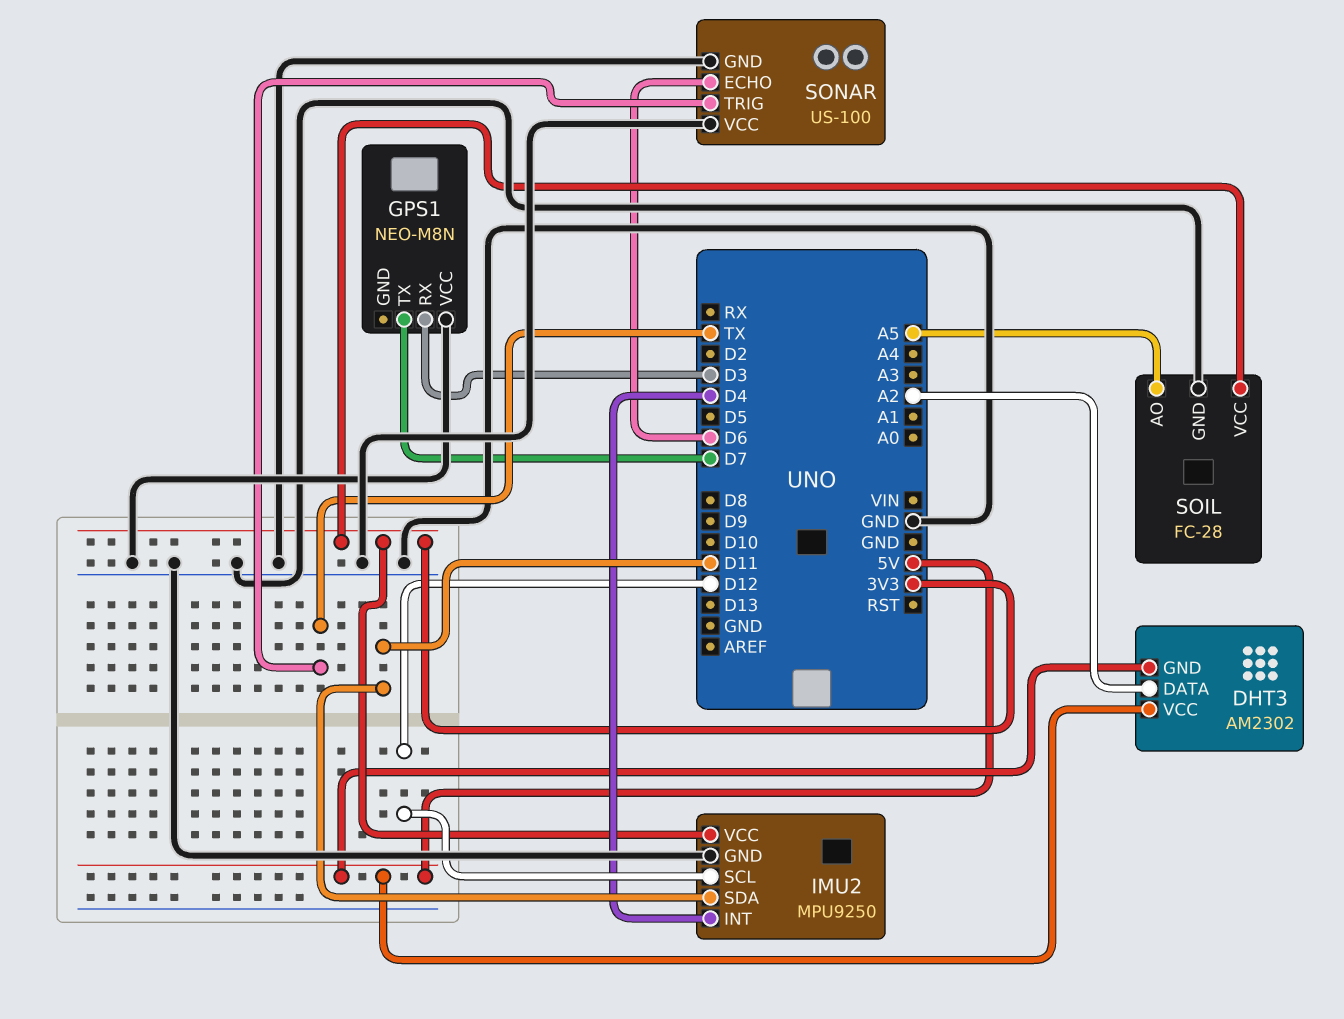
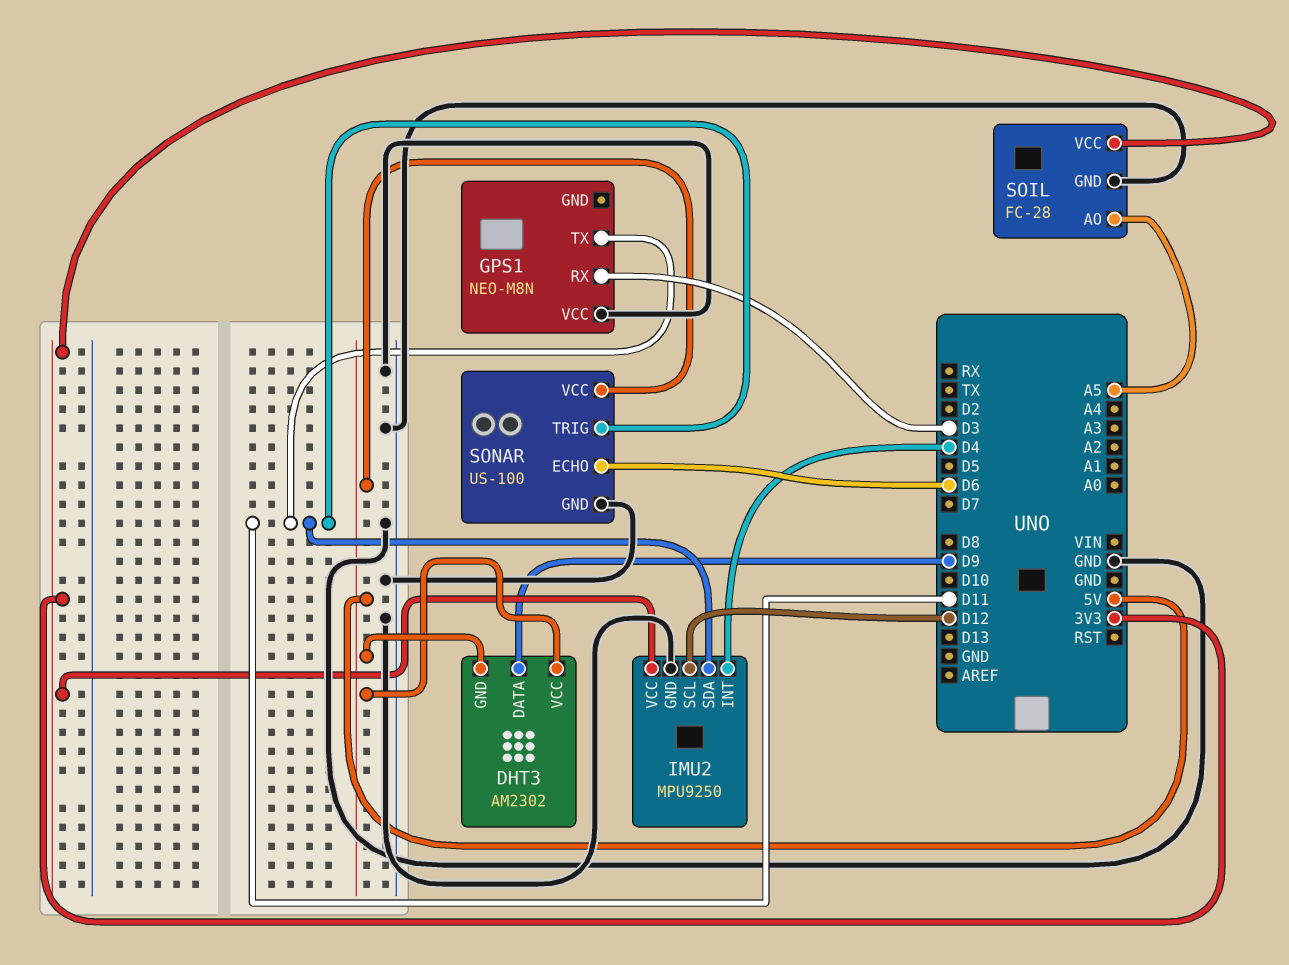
DHT3 pin DATA: A2 -> D9
GPS1 pin TX: D7 -> D11
SONAR pin TRIG: TX -> D11
SONAR pin VCC: GND -> 5V

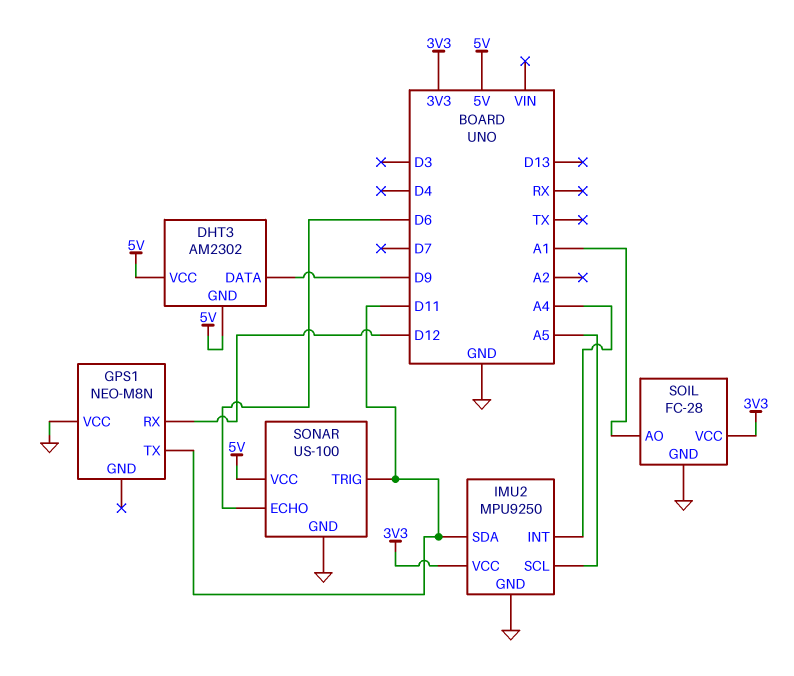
GPS1 pin RX: D3 -> D12
IMU2 pin INT: D4 -> A4
IMU2 pin SCL: D12 -> A5
SOIL pin AO: A5 -> A1

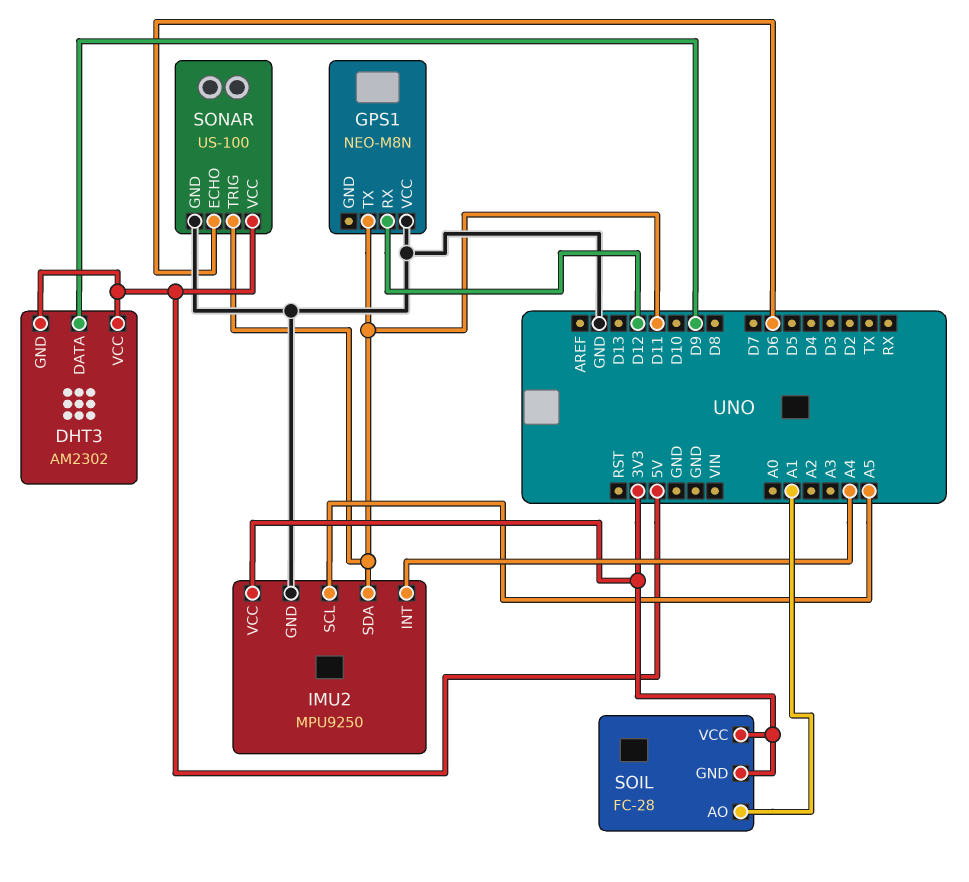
SOIL pin GND: GND -> 3V3

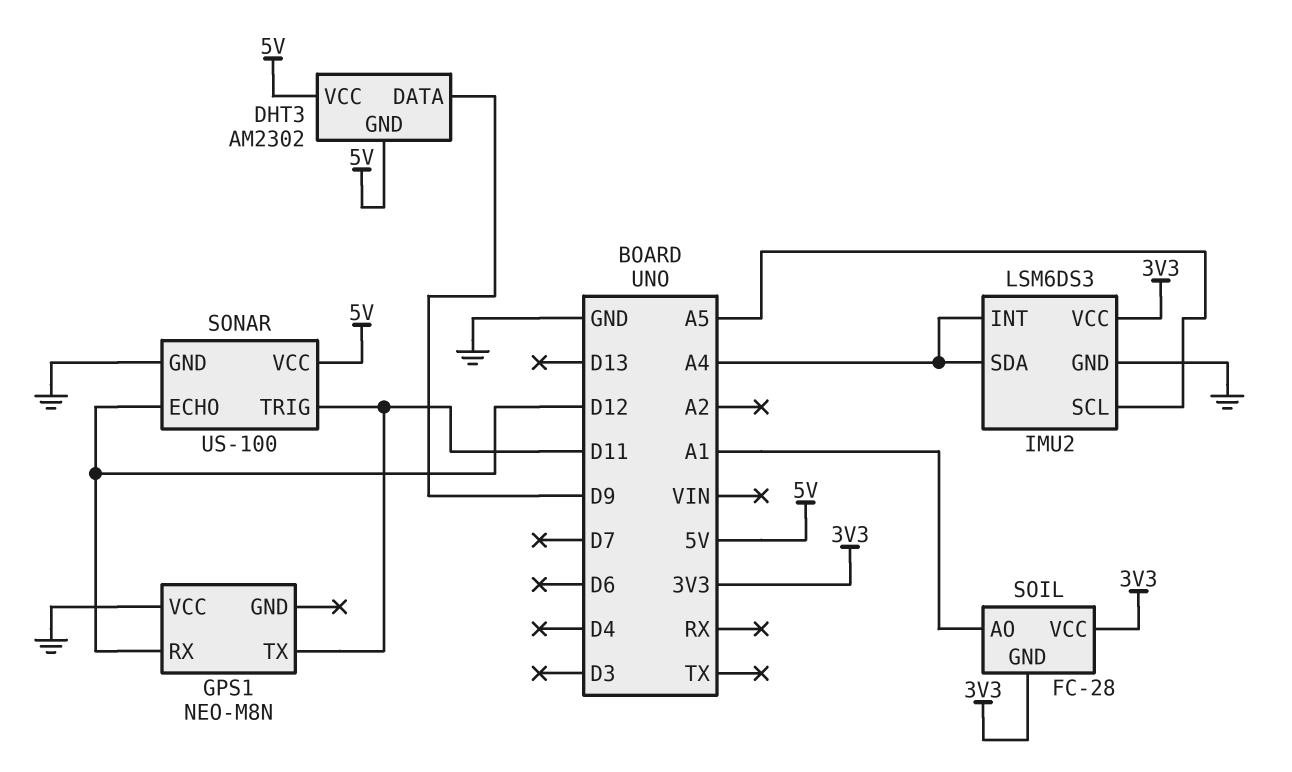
IMU2: MPU9250 -> LSM6DS3
IMU2 pin SDA: D11 -> A4
SONAR pin ECHO: D6 -> D12

